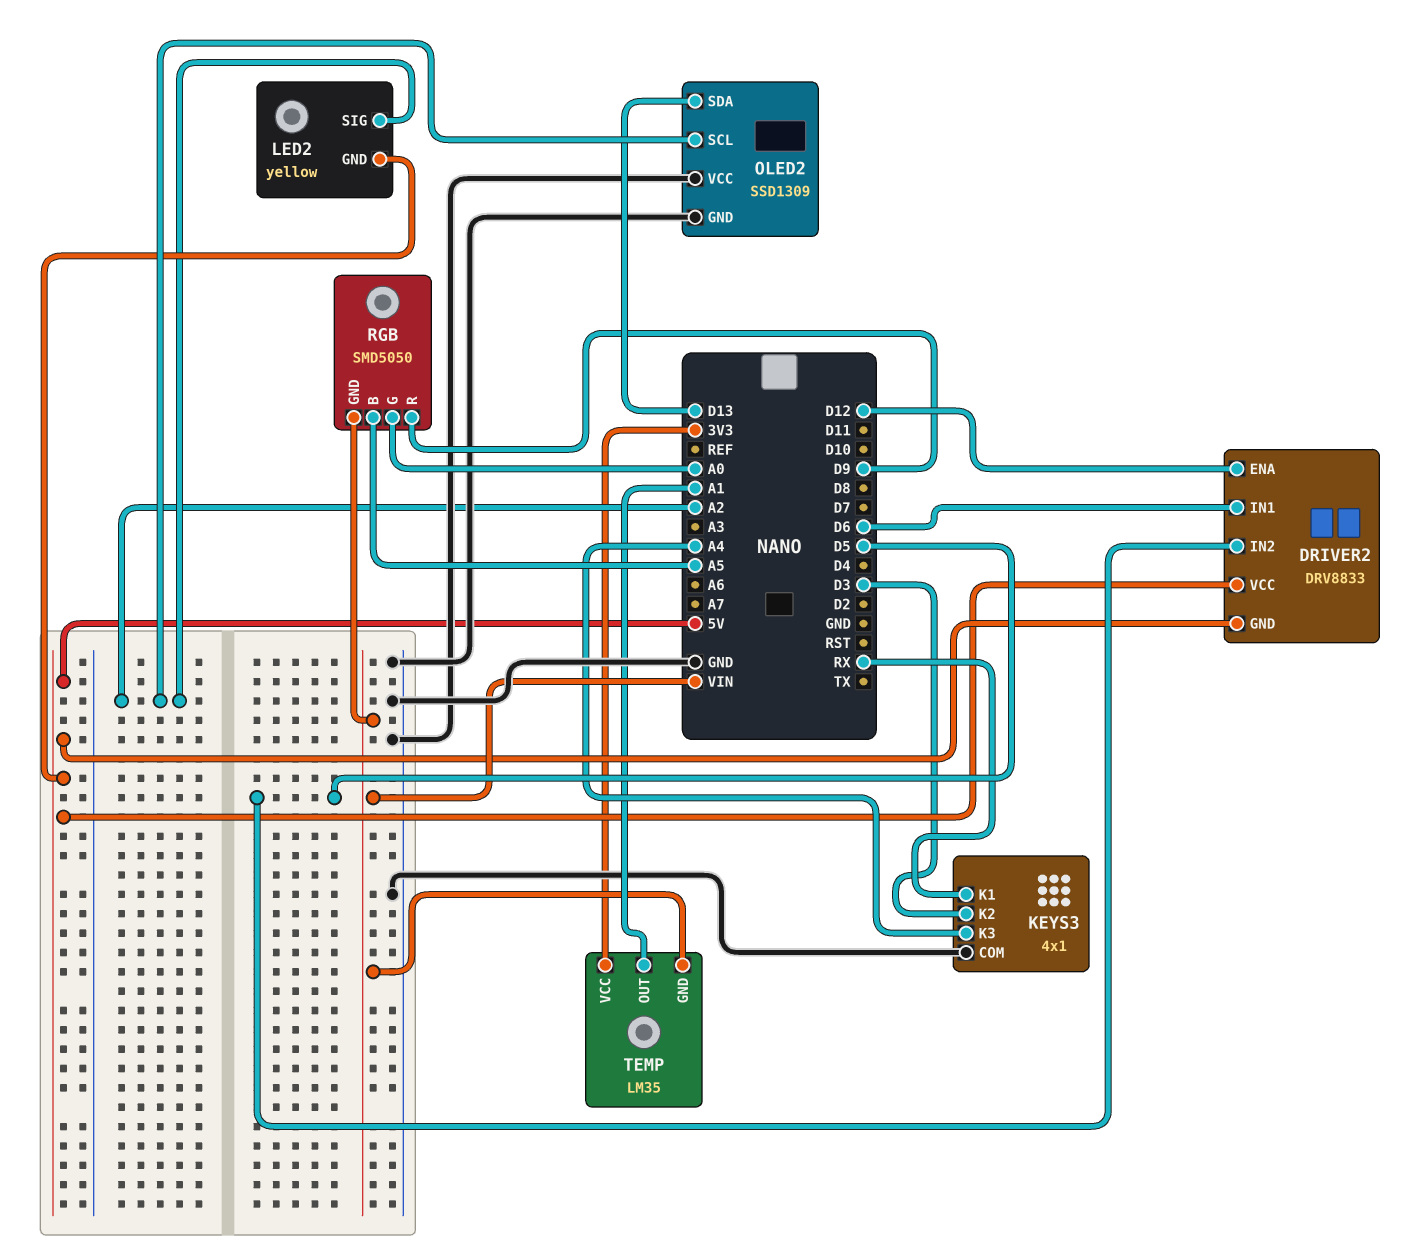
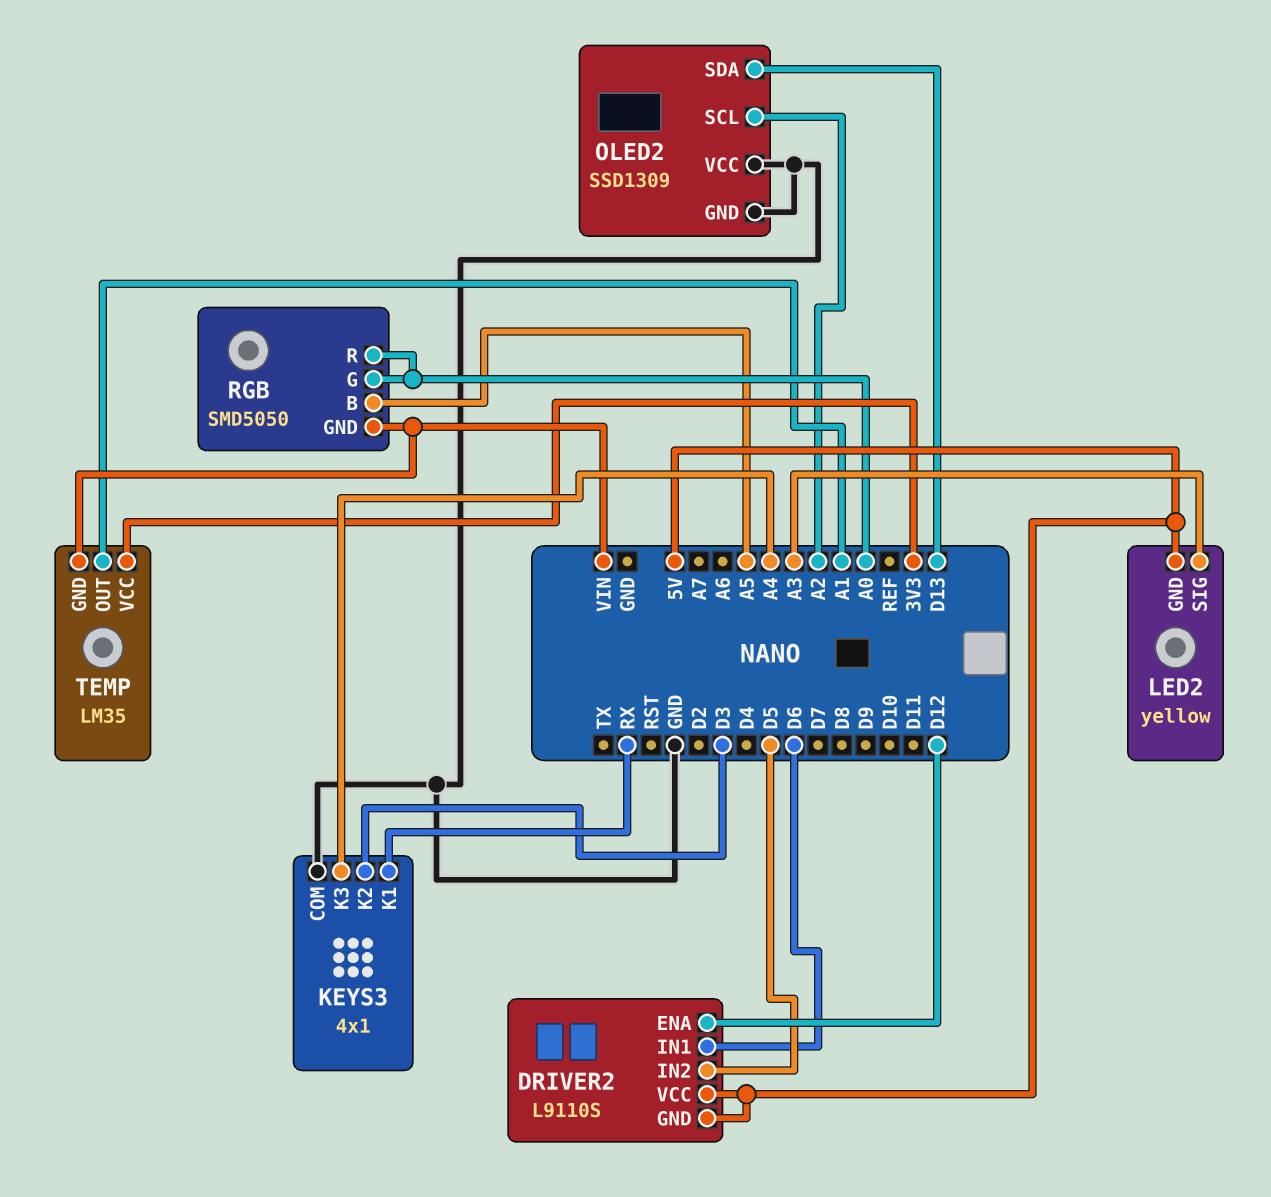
DRIVER2: DRV8833 -> L9110S
LED2 pin SIG: A2 -> A3
RGB pin R: D9 -> A0

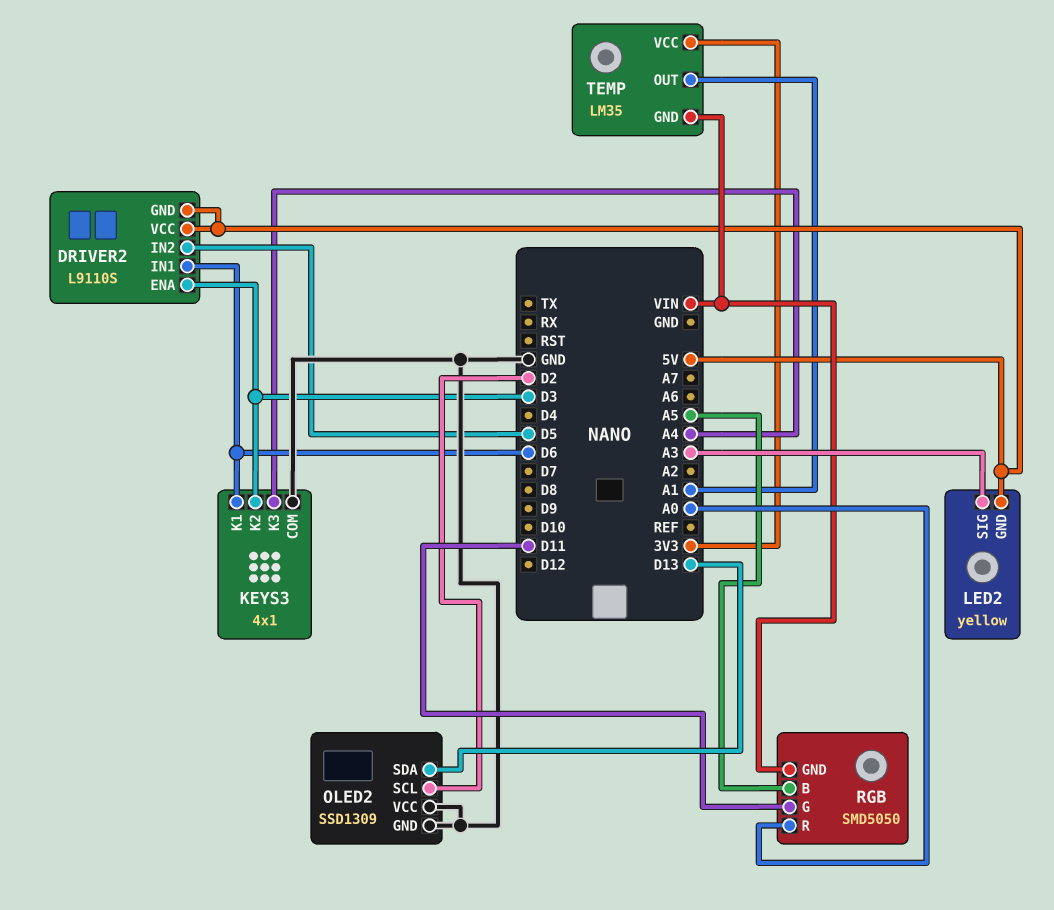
DRIVER2 pin ENA: D12 -> D3
KEYS3 pin K1: RX -> D6
OLED2 pin SCL: A2 -> D2
RGB pin G: A0 -> D11

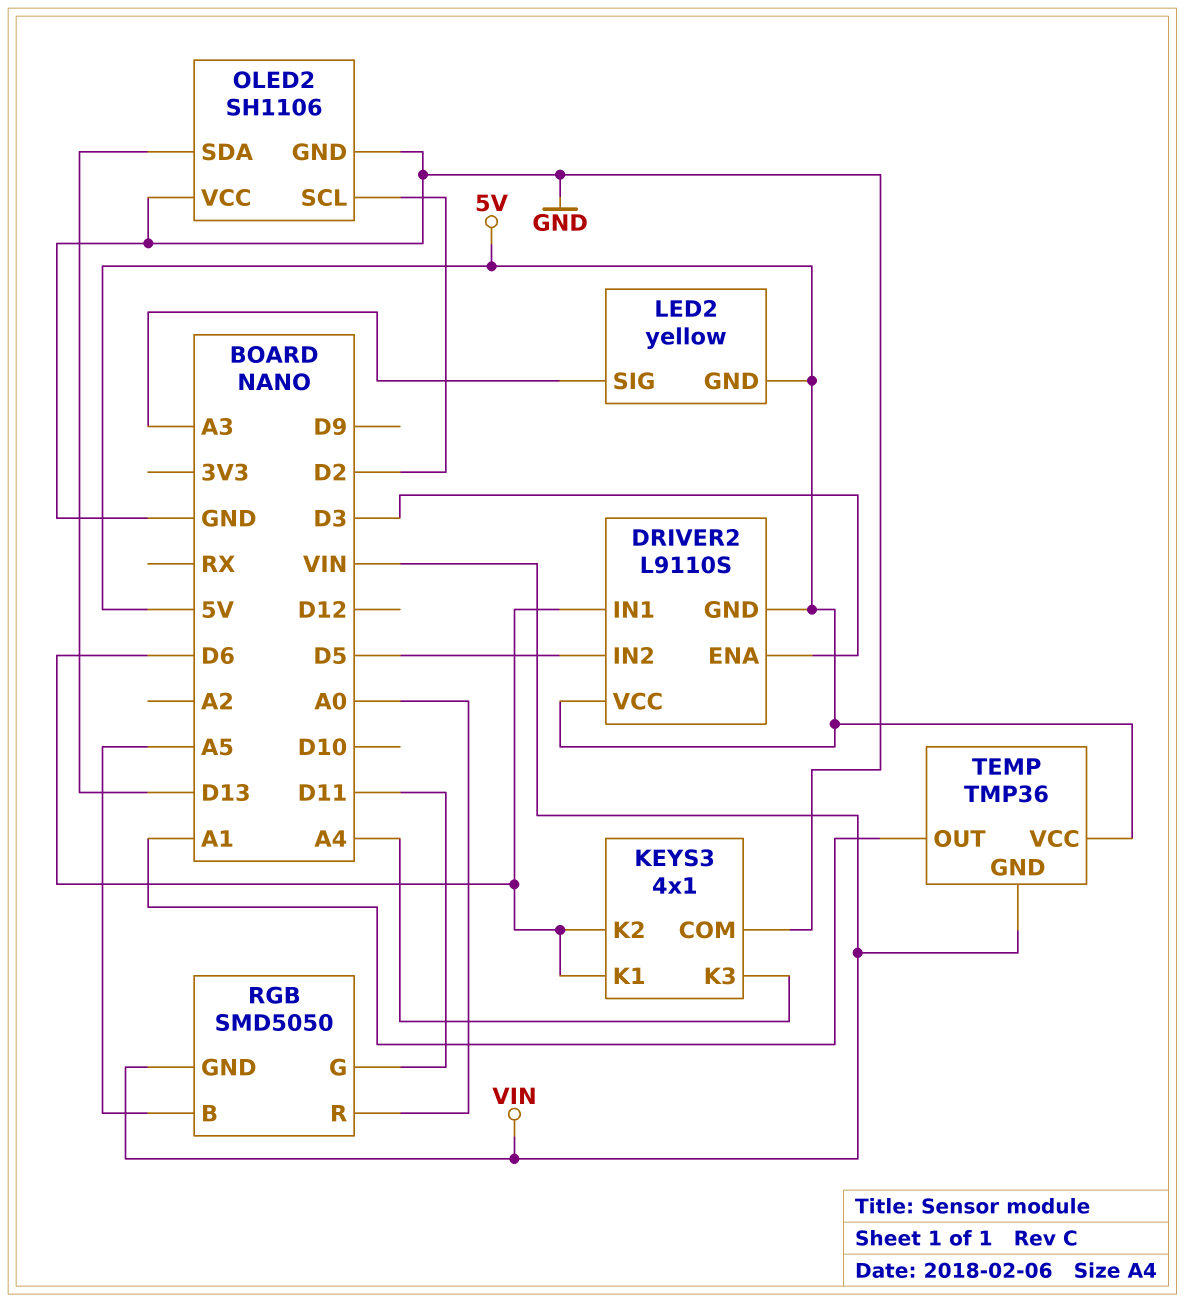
KEYS3 pin K2: D3 -> D6
OLED2: SSD1309 -> SH1106
TEMP: LM35 -> TMP36
TEMP pin VCC: 3V3 -> 5V

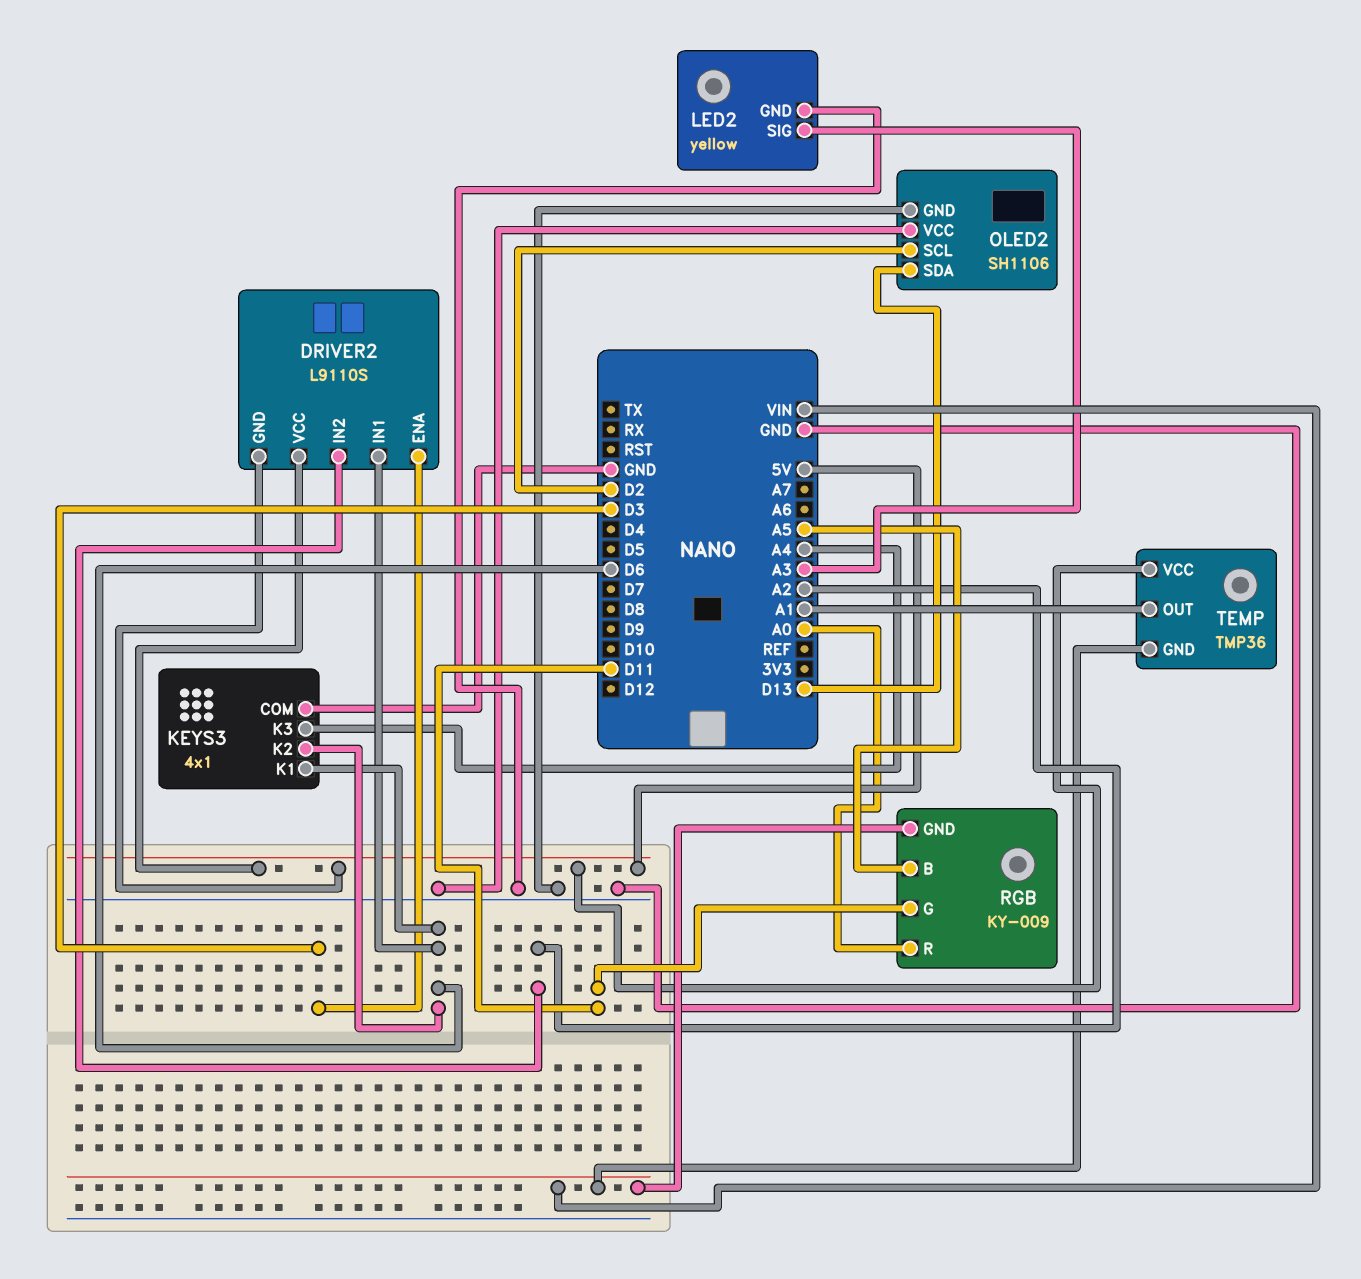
DRIVER2 pin IN2: D5 -> A2
LED2 pin GND: 5V -> GND
RGB: SMD5050 -> KY-009

